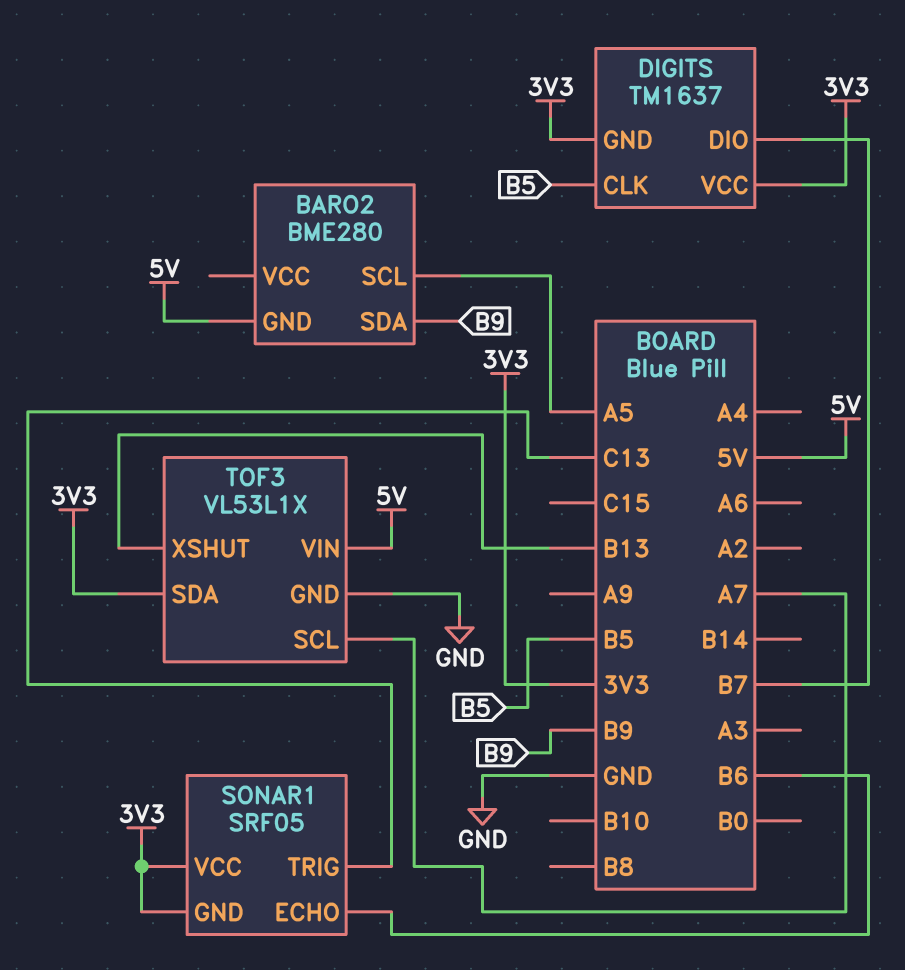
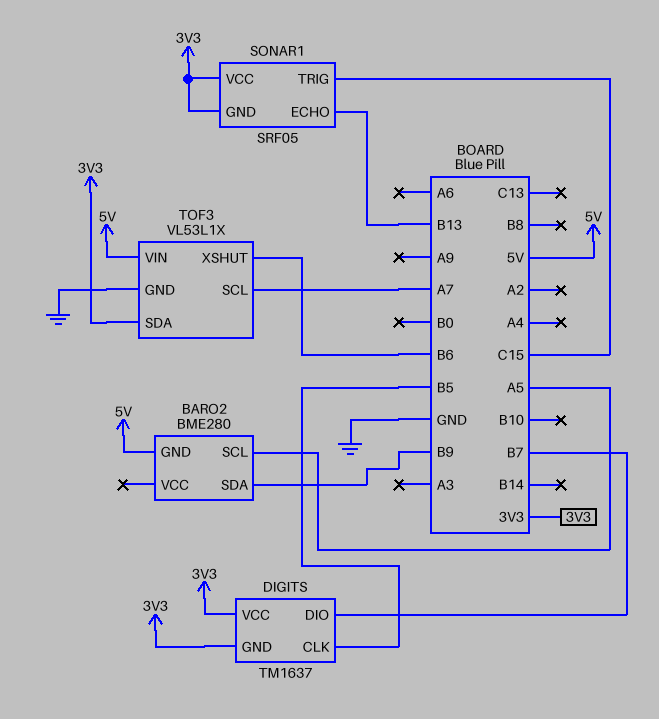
SONAR1 pin ECHO: B6 -> B13
SONAR1 pin TRIG: C13 -> C15
TOF3 pin XSHUT: B13 -> B6

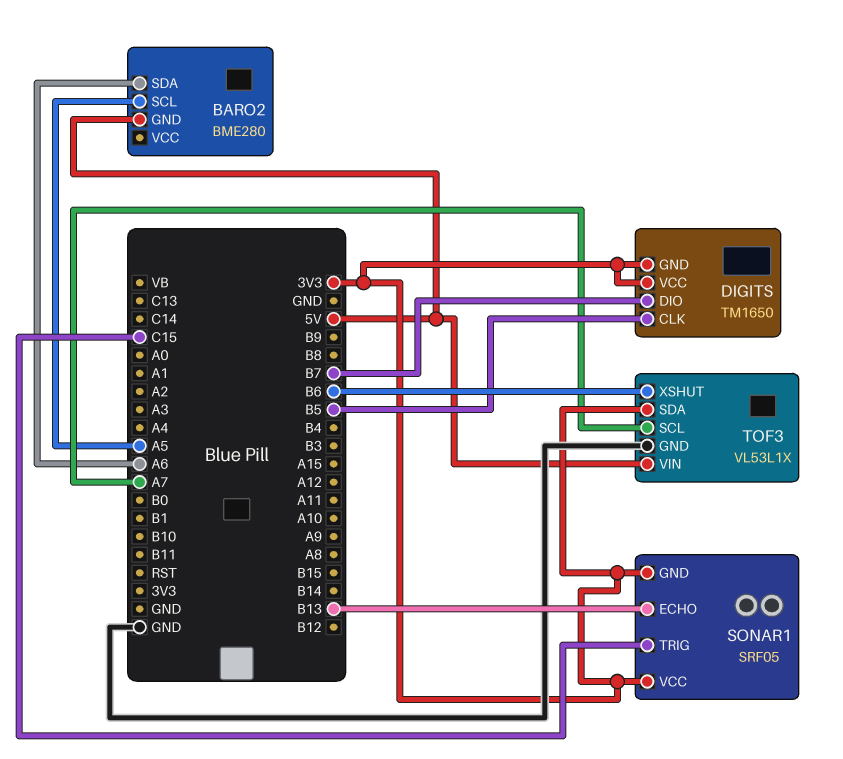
BARO2 pin SDA: B9 -> A6
DIGITS: TM1637 -> TM1650

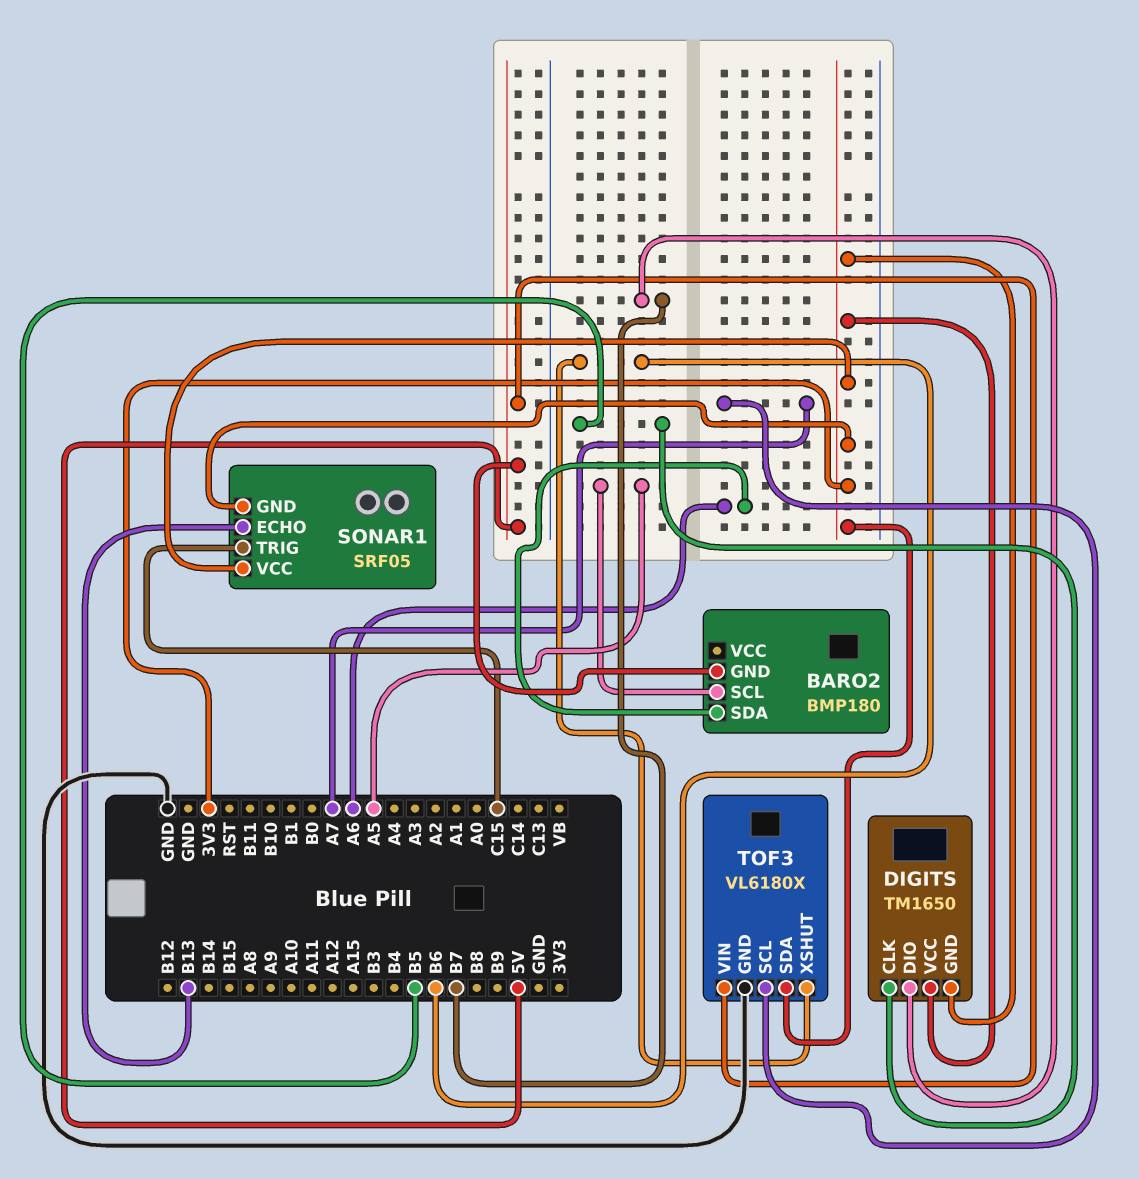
BARO2: BME280 -> BMP180
TOF3: VL53L1X -> VL6180X

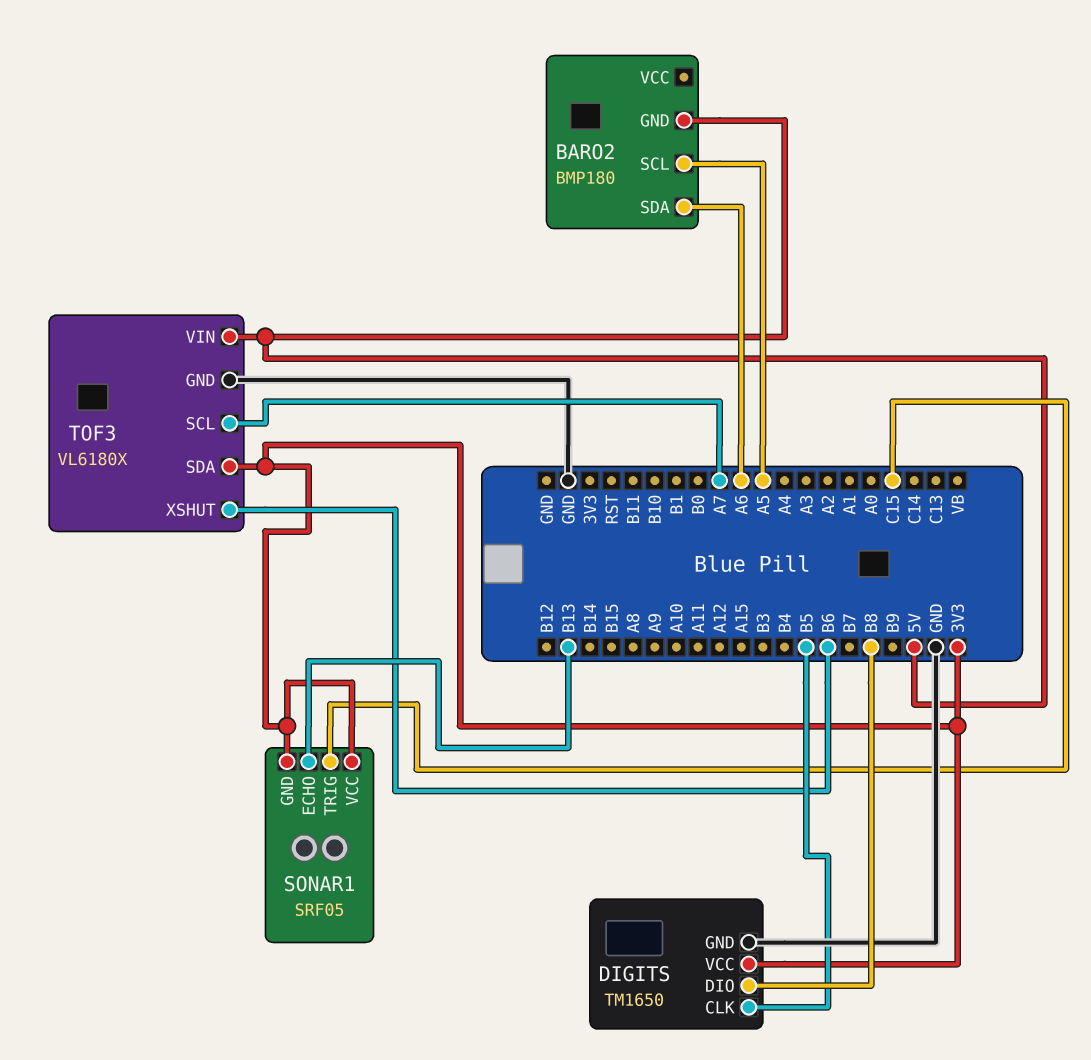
DIGITS pin DIO: B7 -> B8
DIGITS pin GND: 3V3 -> GND

